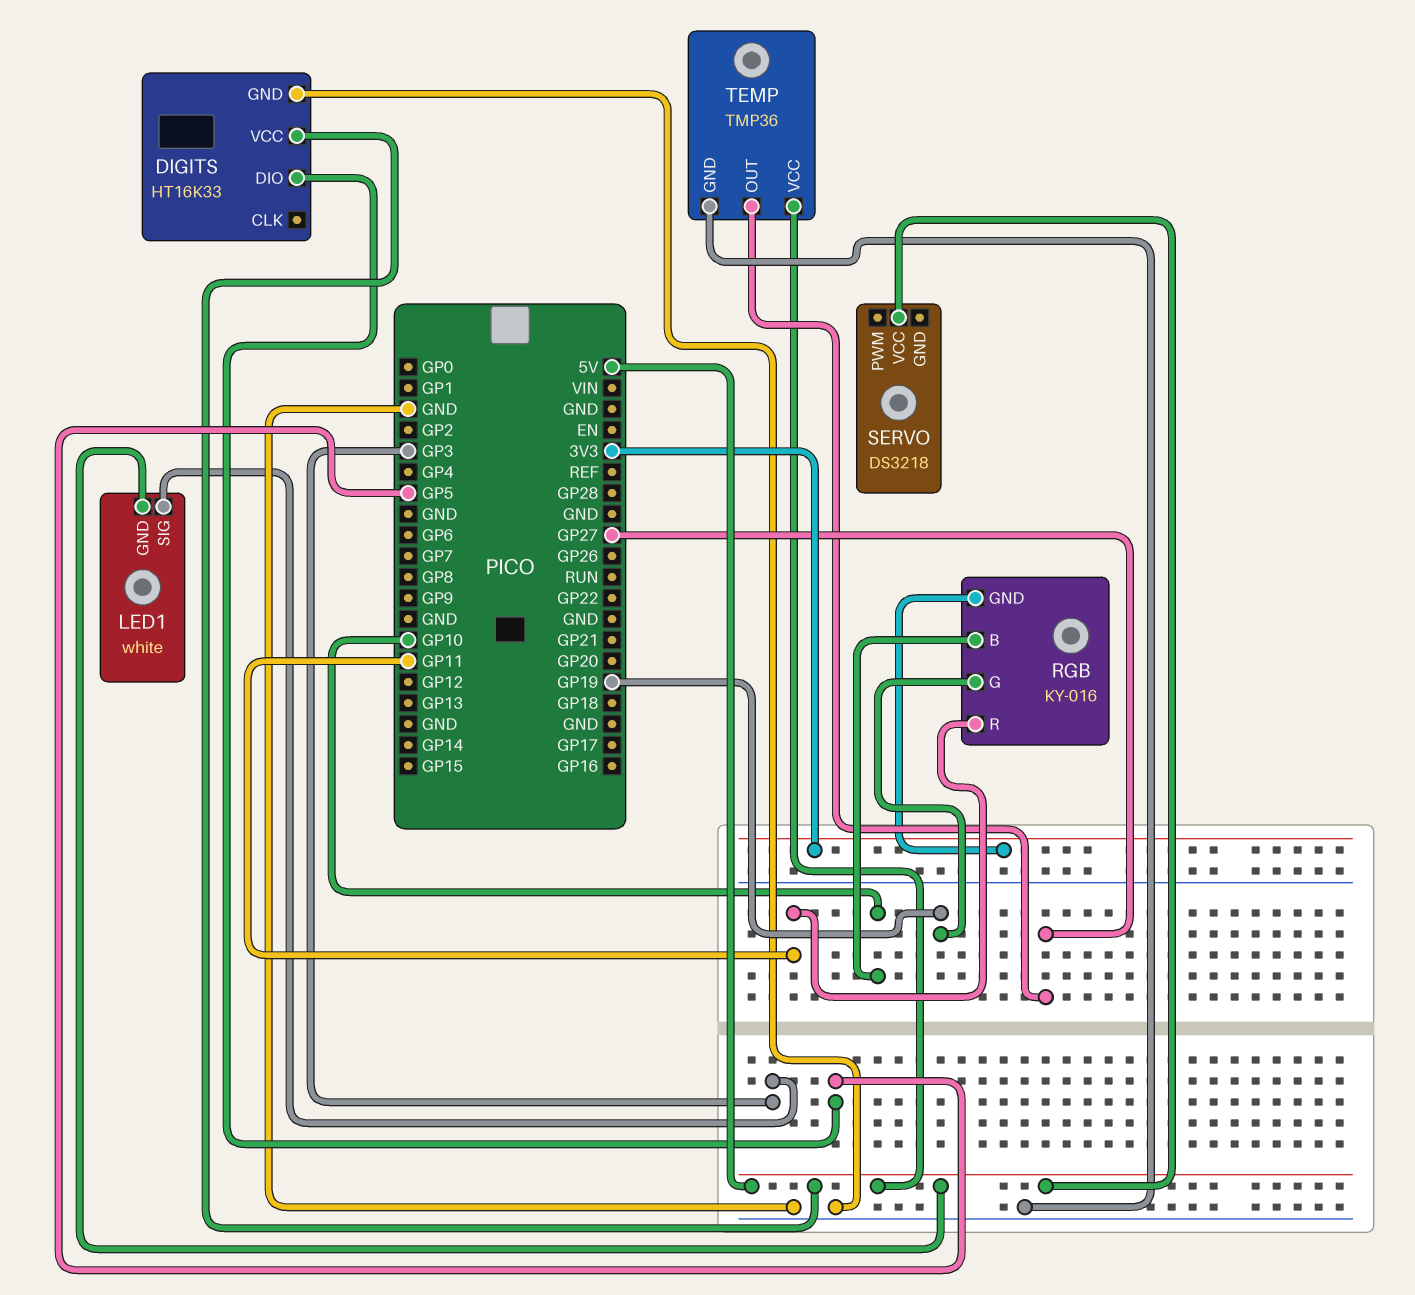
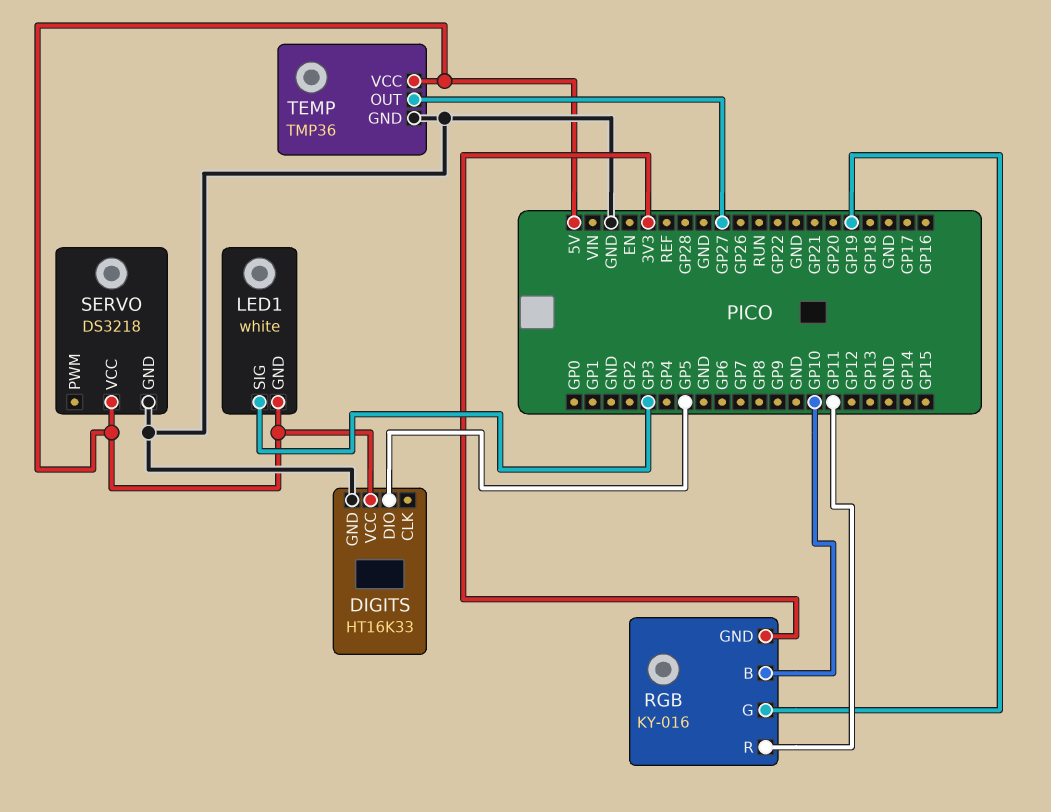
SERVO pin GND: none -> GND

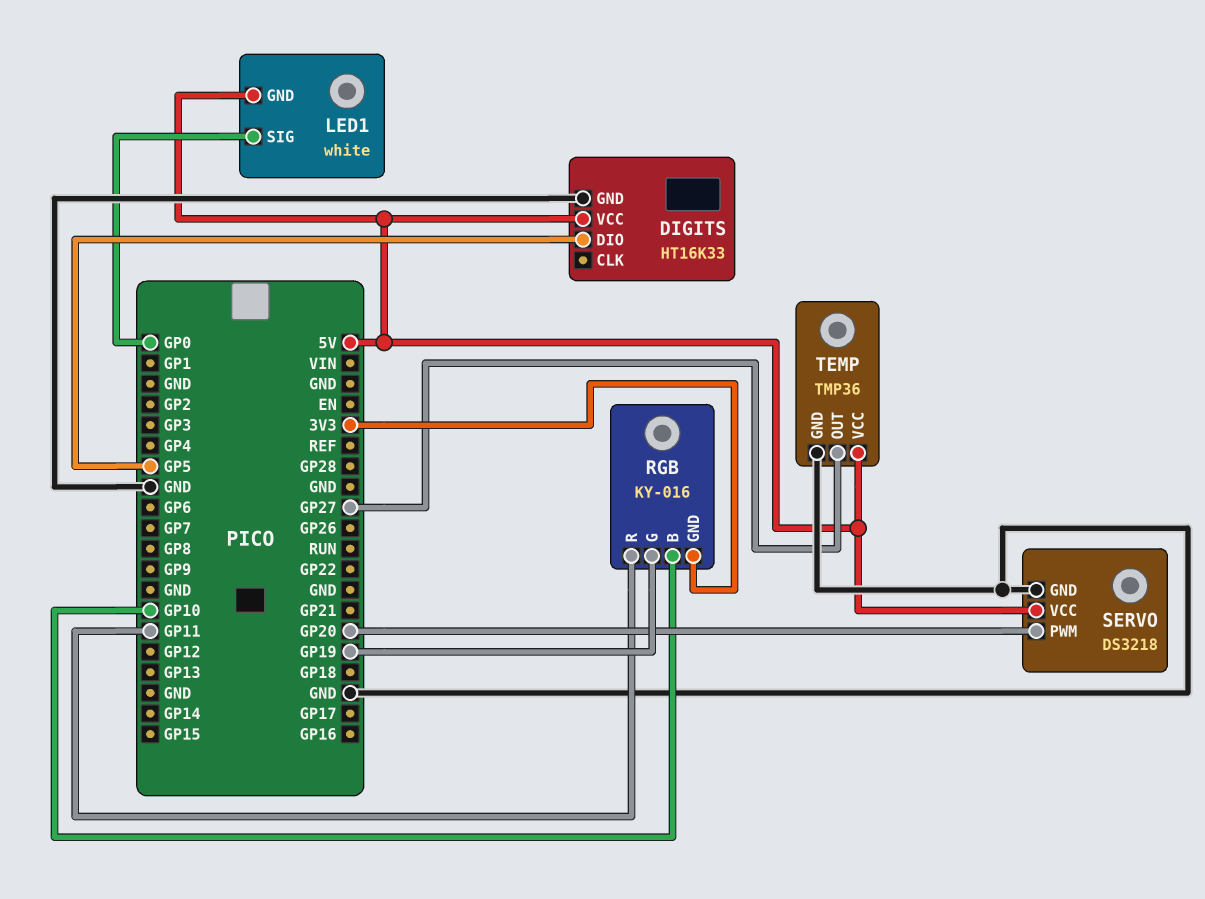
LED1 pin SIG: GP3 -> GP0
SERVO pin PWM: none -> GP20

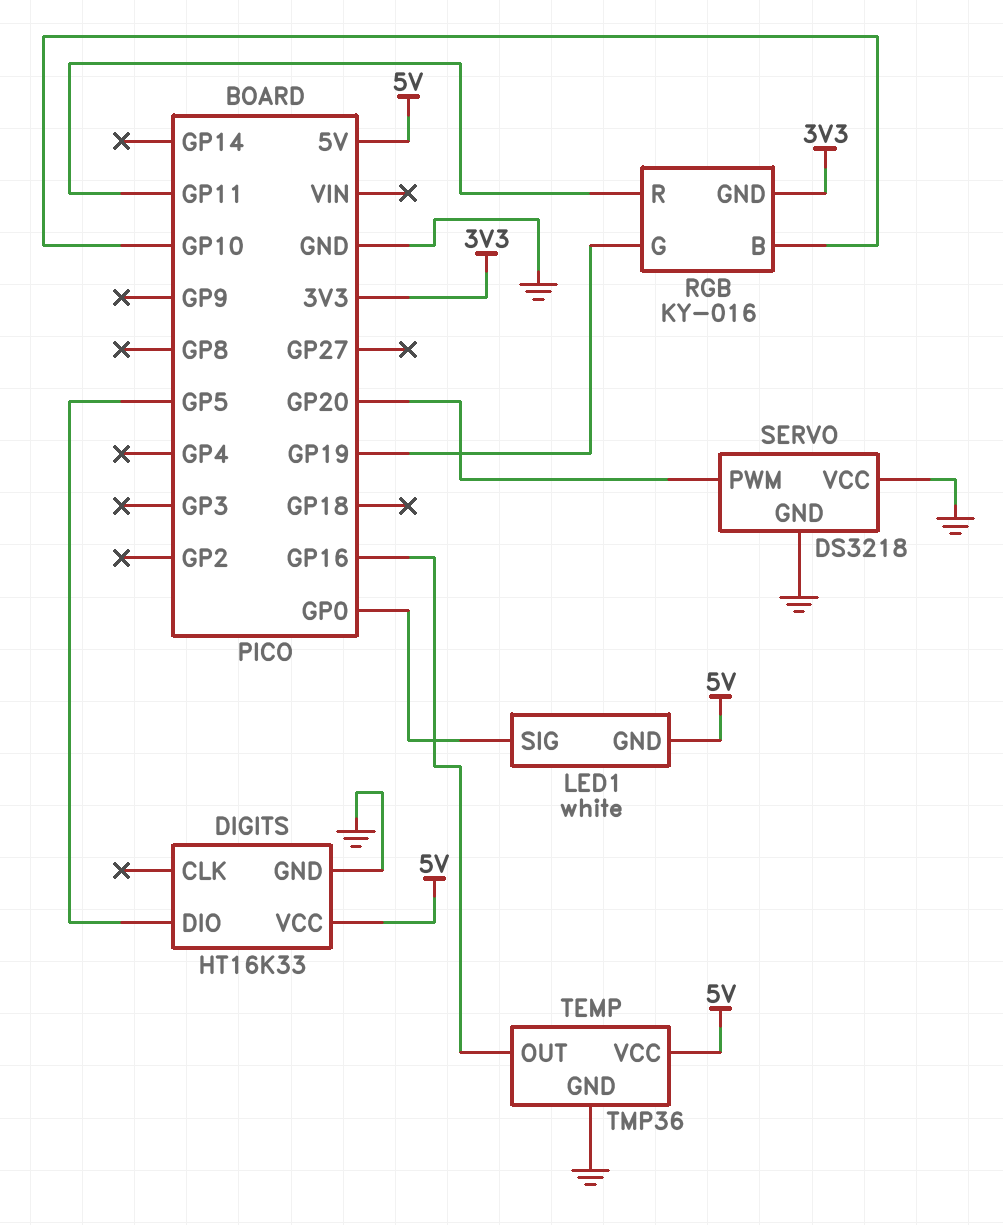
SERVO pin VCC: 5V -> GND
TEMP pin OUT: GP27 -> GP16

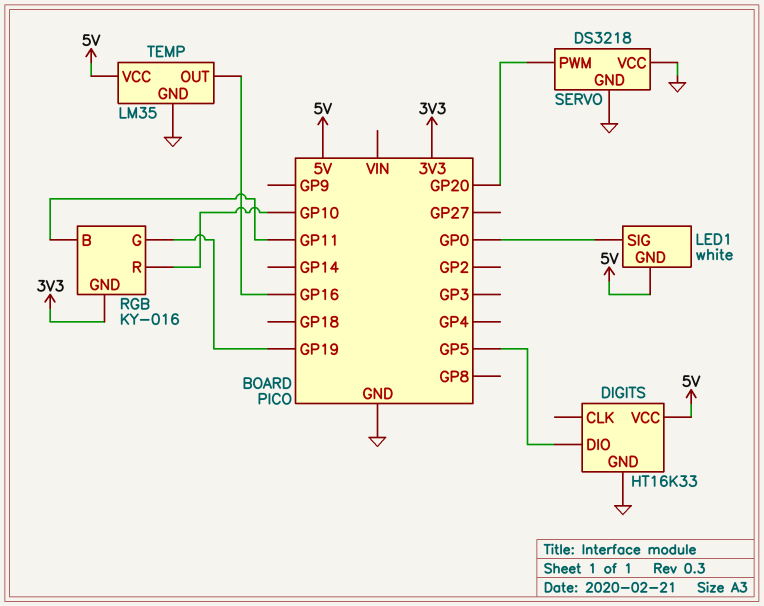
RGB pin B: GP10 -> GP11
RGB pin R: GP11 -> GP10
TEMP: TMP36 -> LM35

